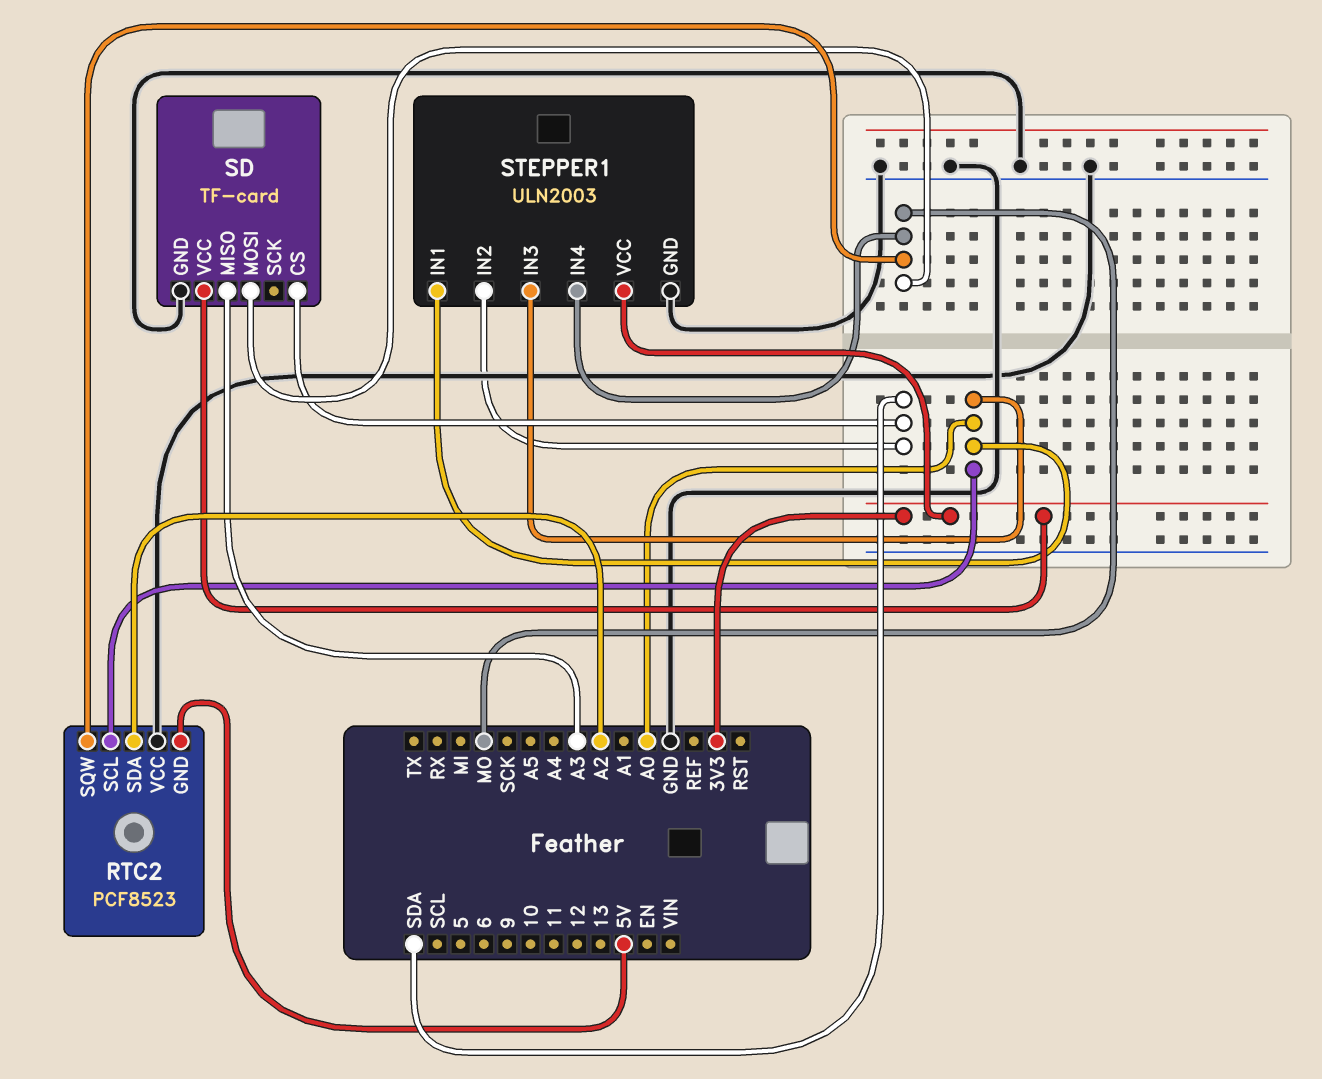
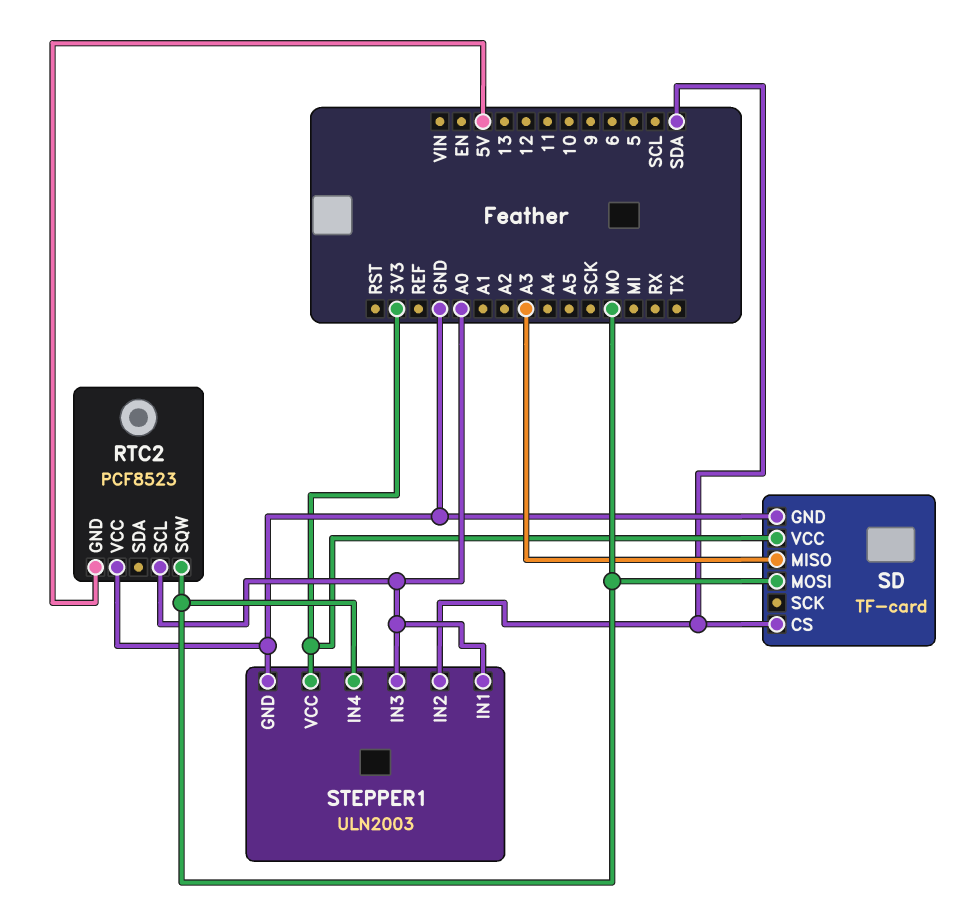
RTC2 pin SDA: A2 -> none

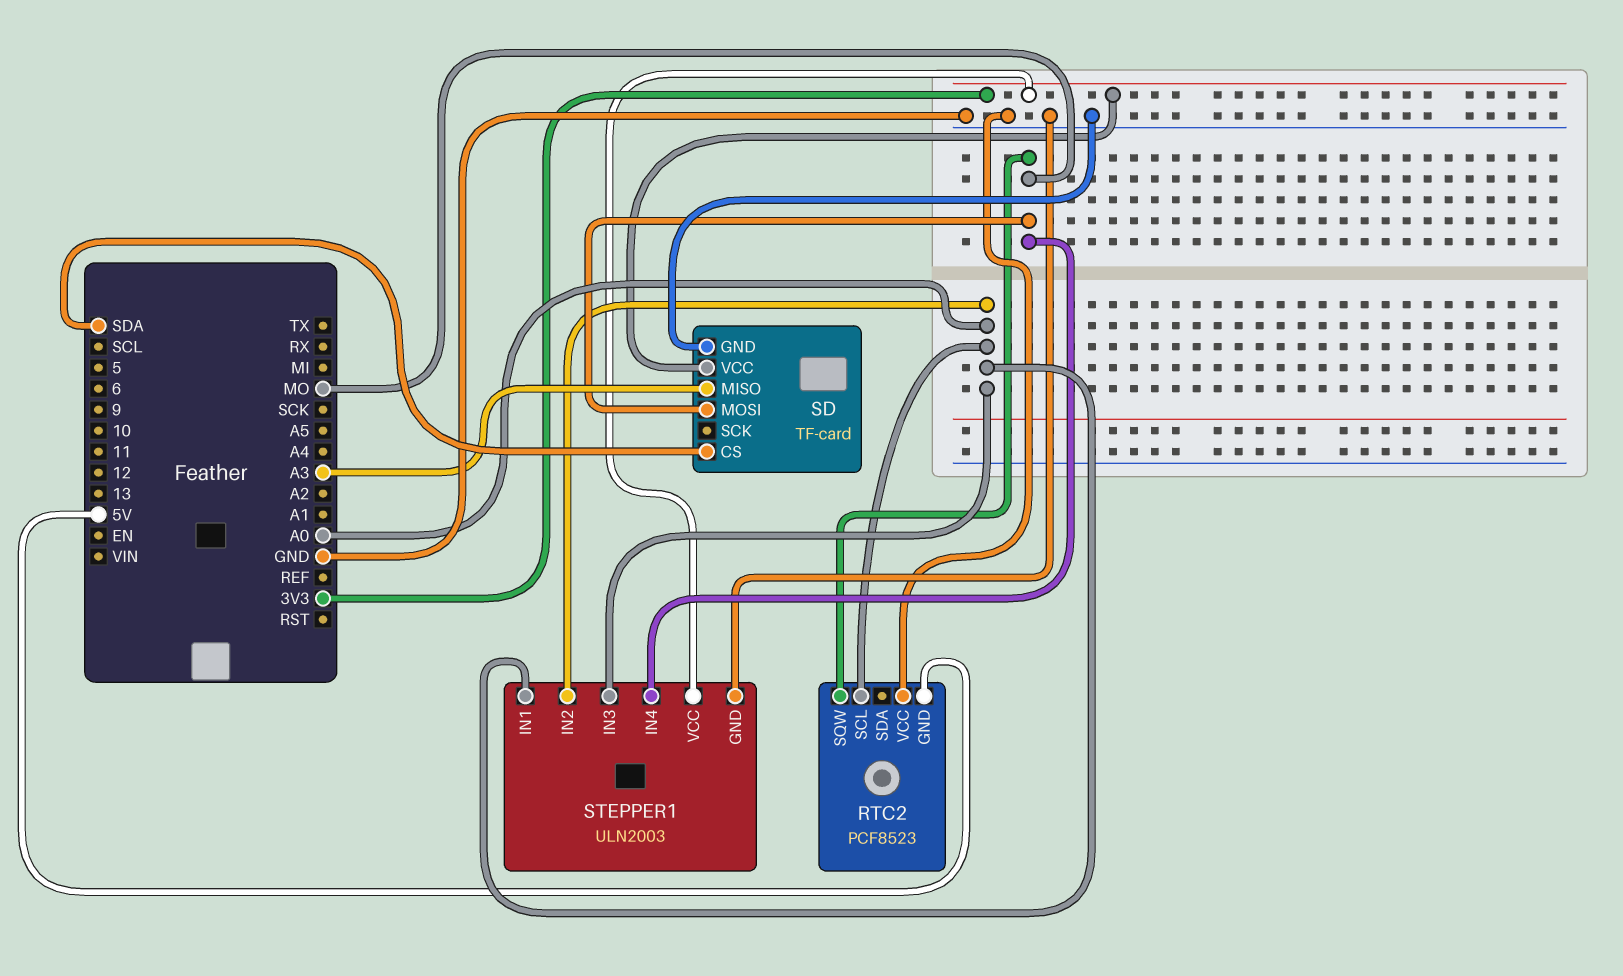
STEPPER1 pin IN2: SDA -> A0

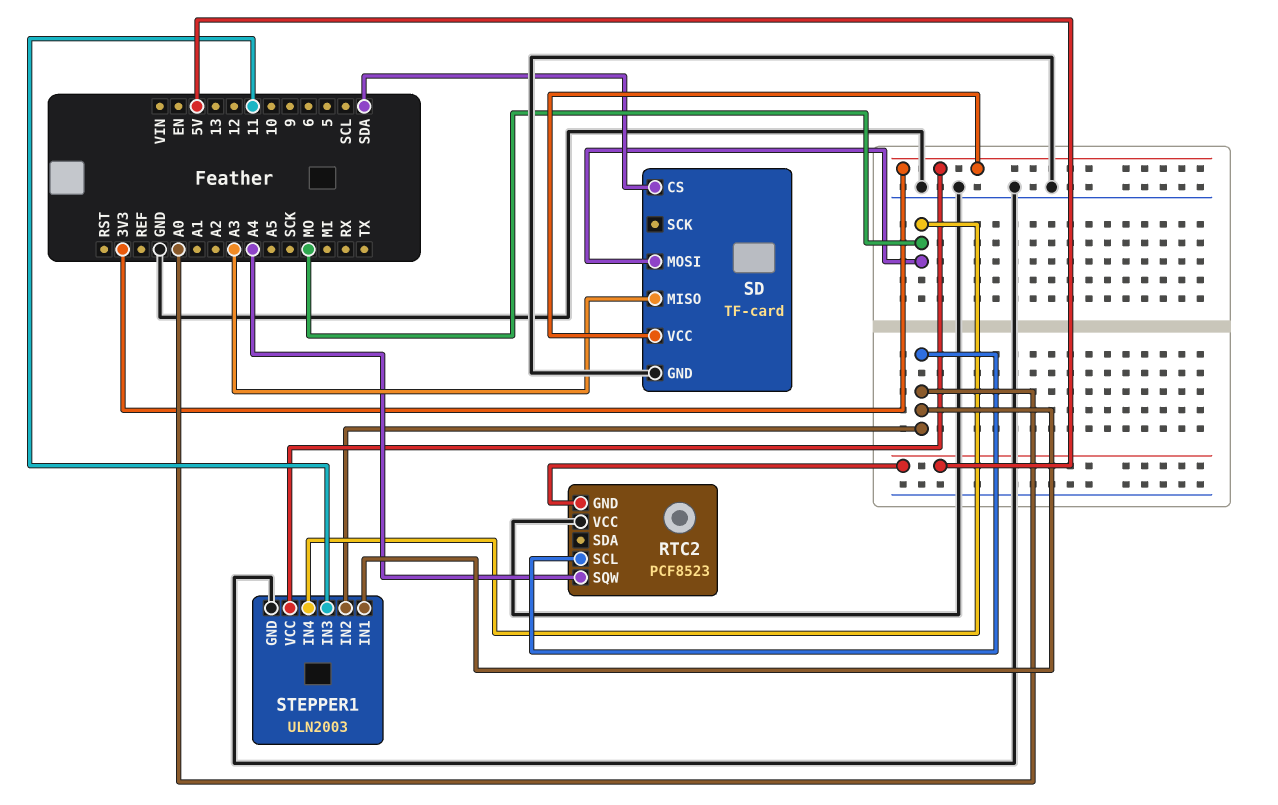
RTC2 pin SQW: MO -> A4
STEPPER1 pin IN3: A0 -> 11

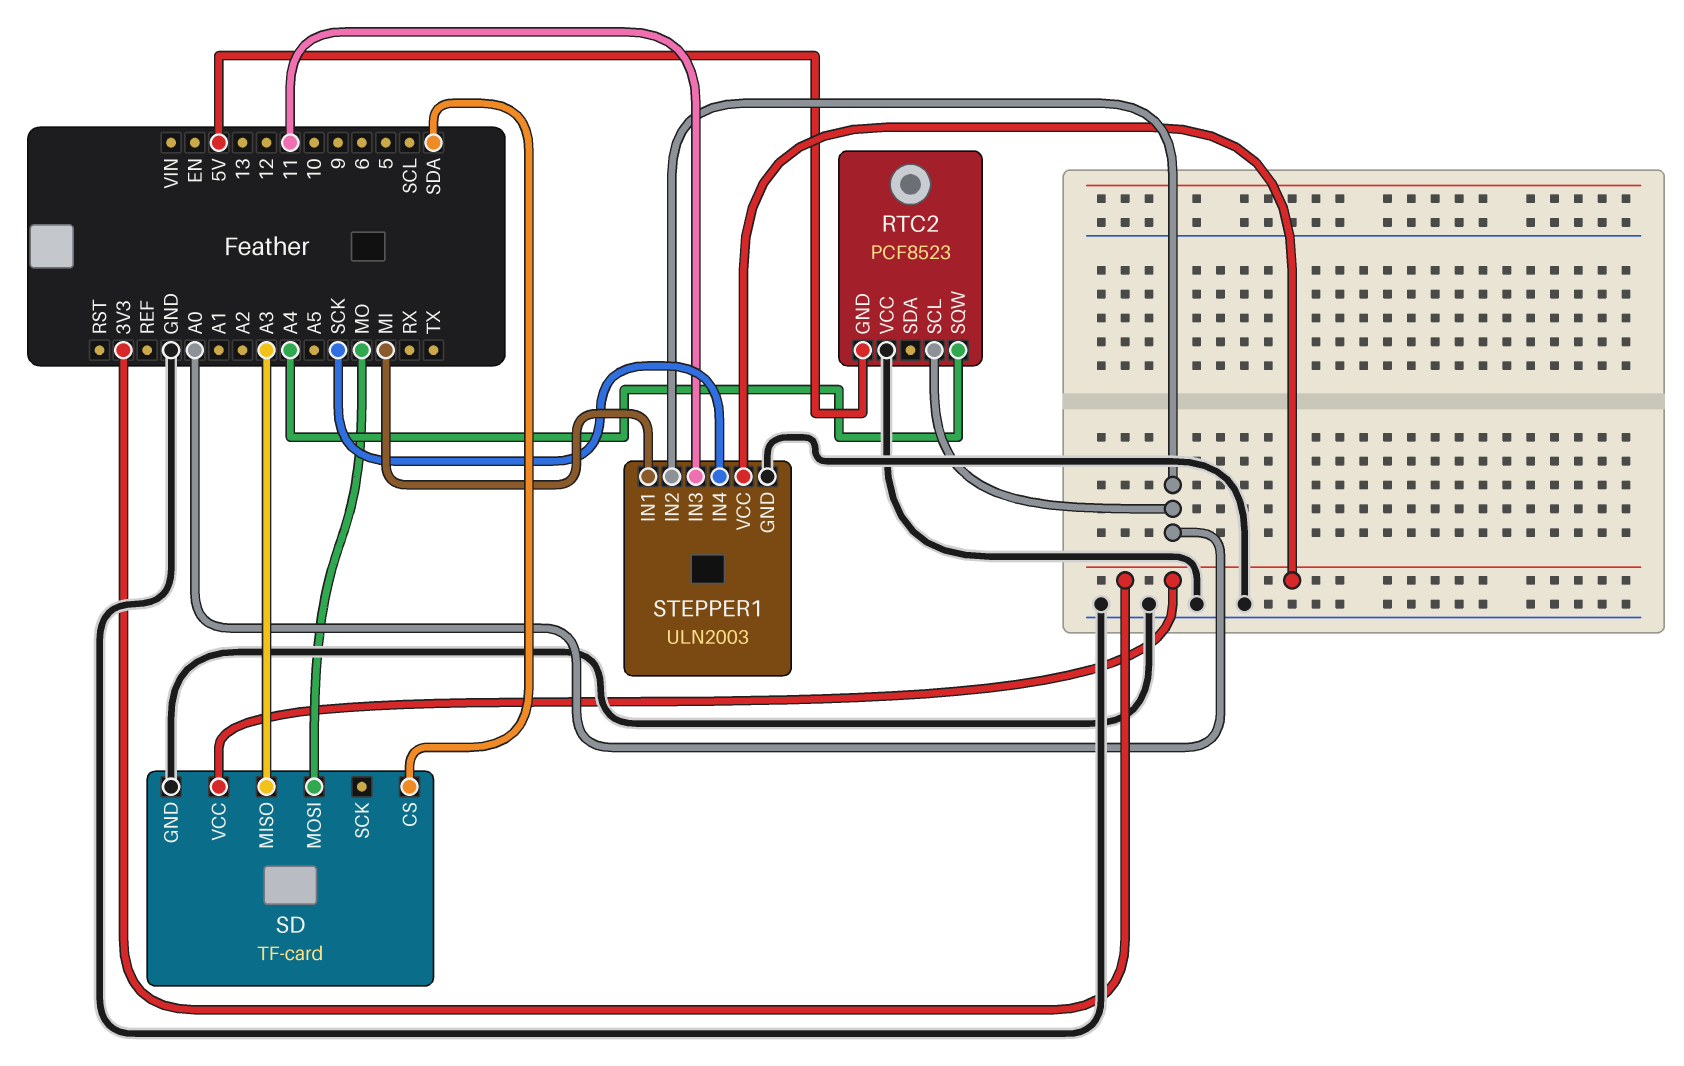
STEPPER1 pin IN1: A0 -> MI
STEPPER1 pin IN4: MO -> SCK

